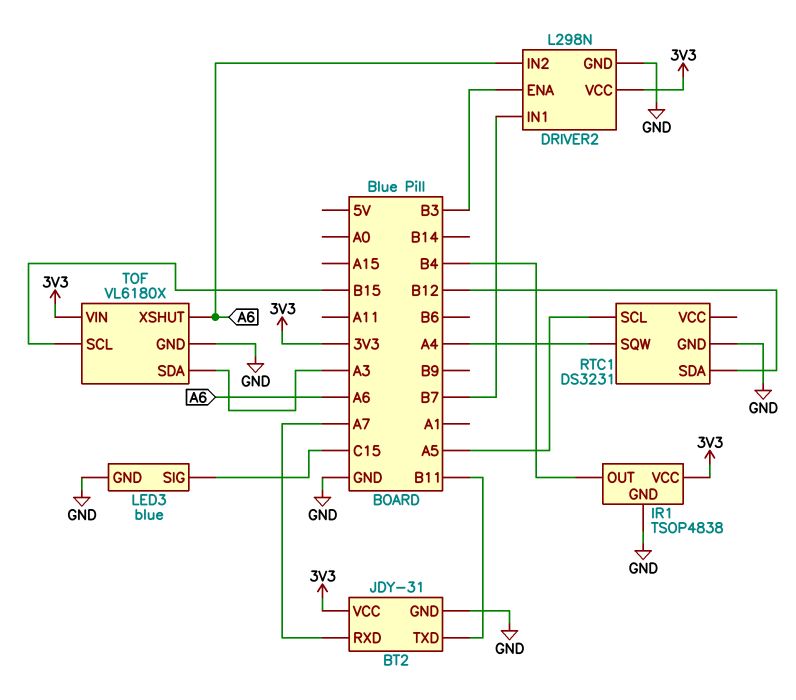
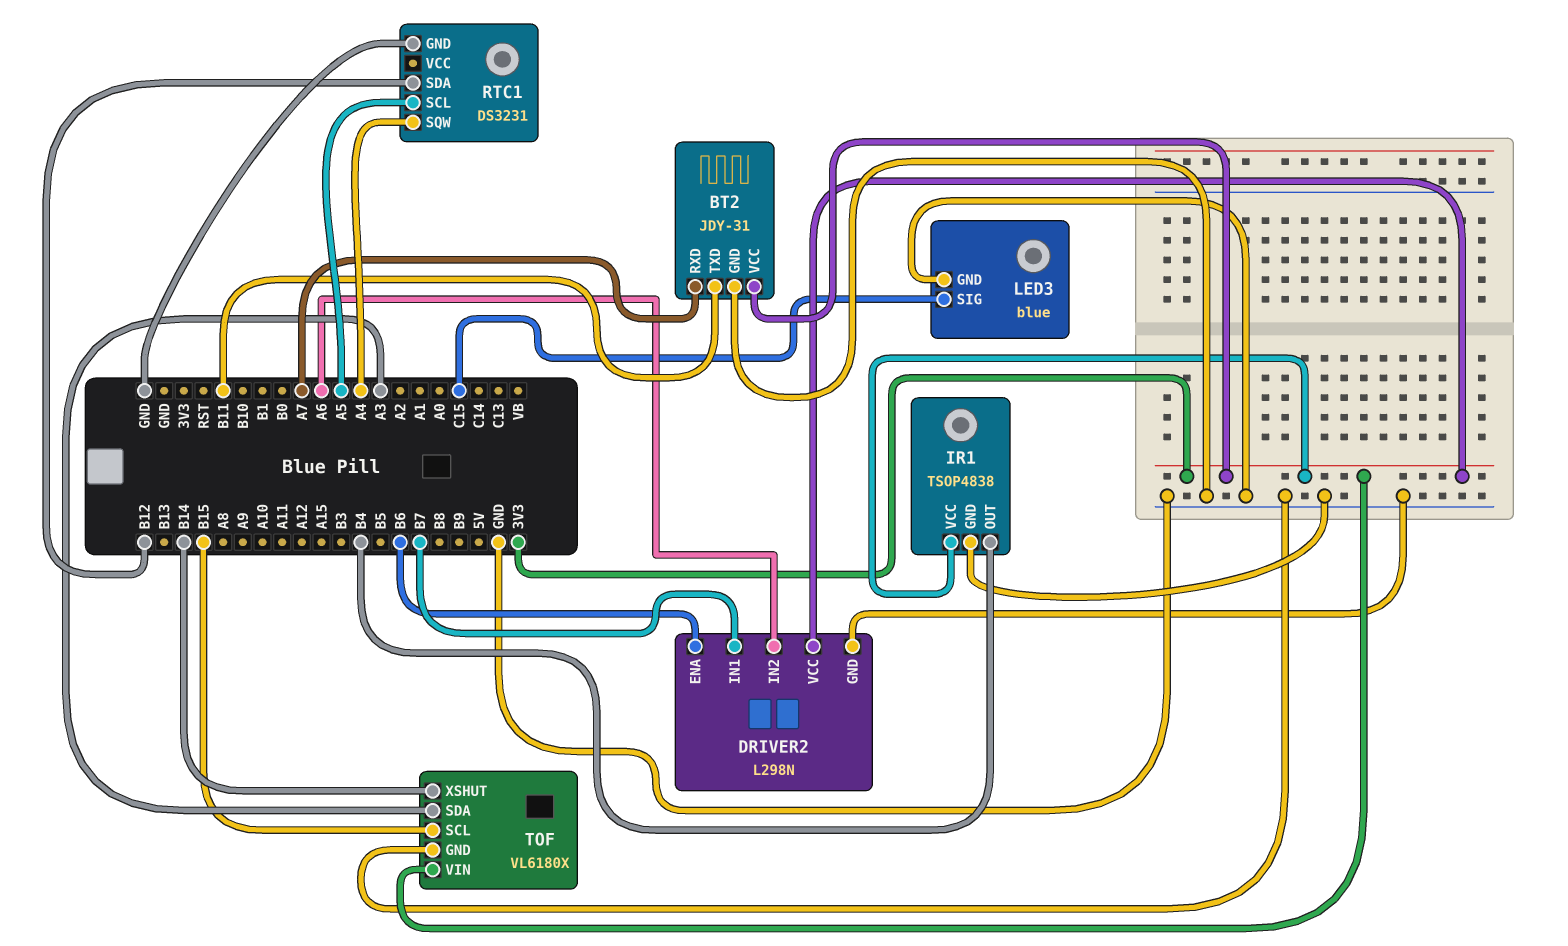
DRIVER2 pin ENA: B3 -> B6
TOF pin XSHUT: A6 -> B14

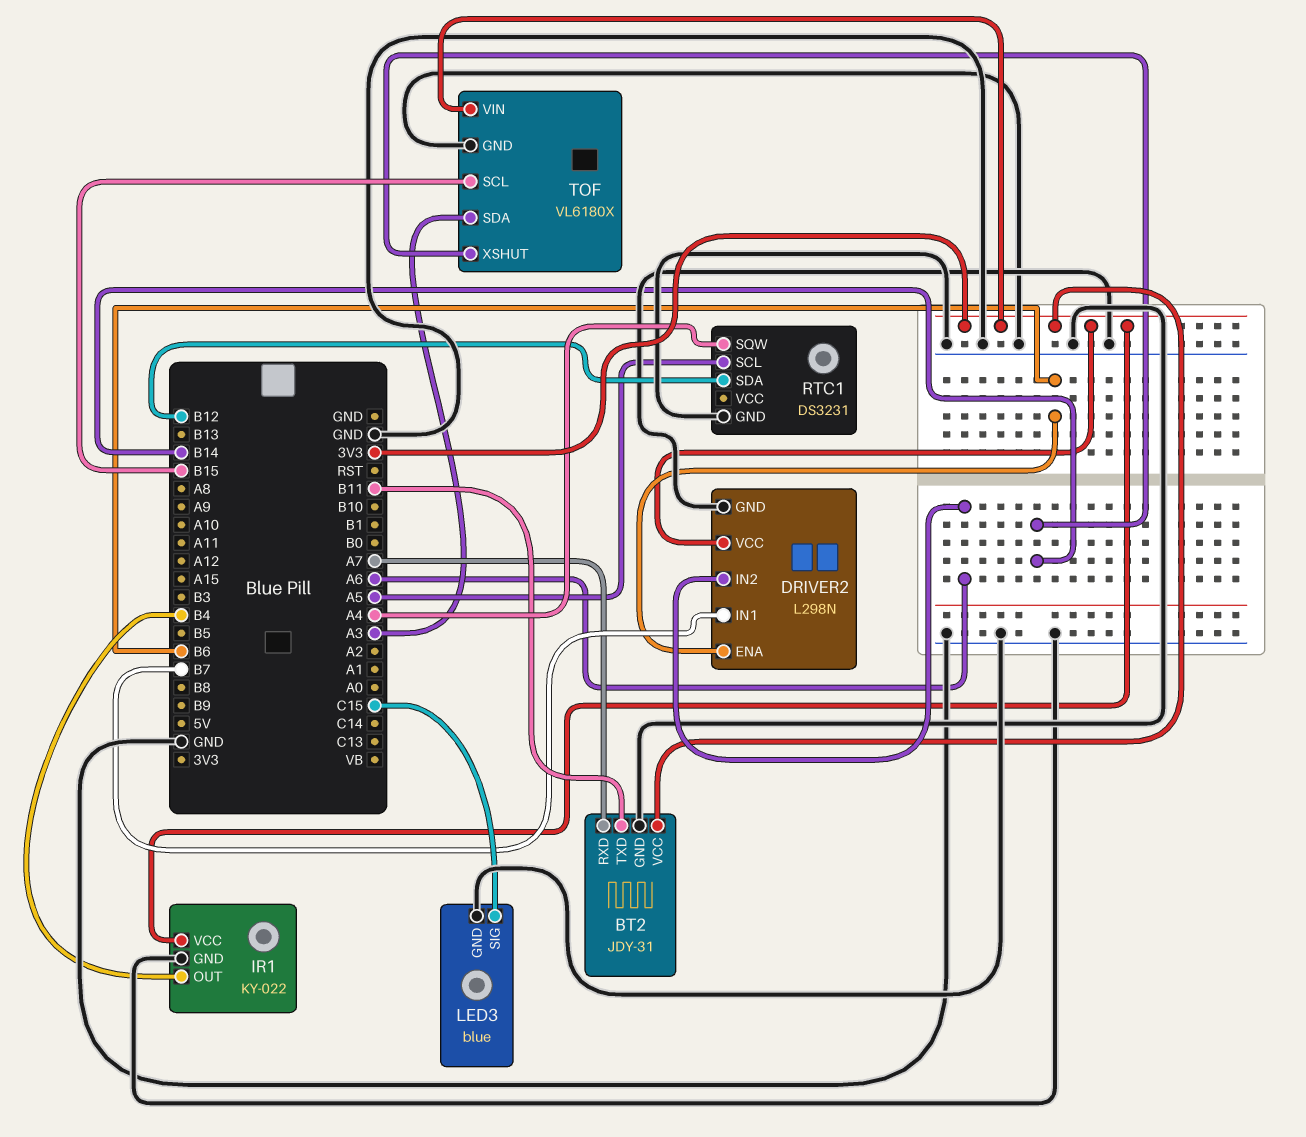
IR1: TSOP4838 -> KY-022

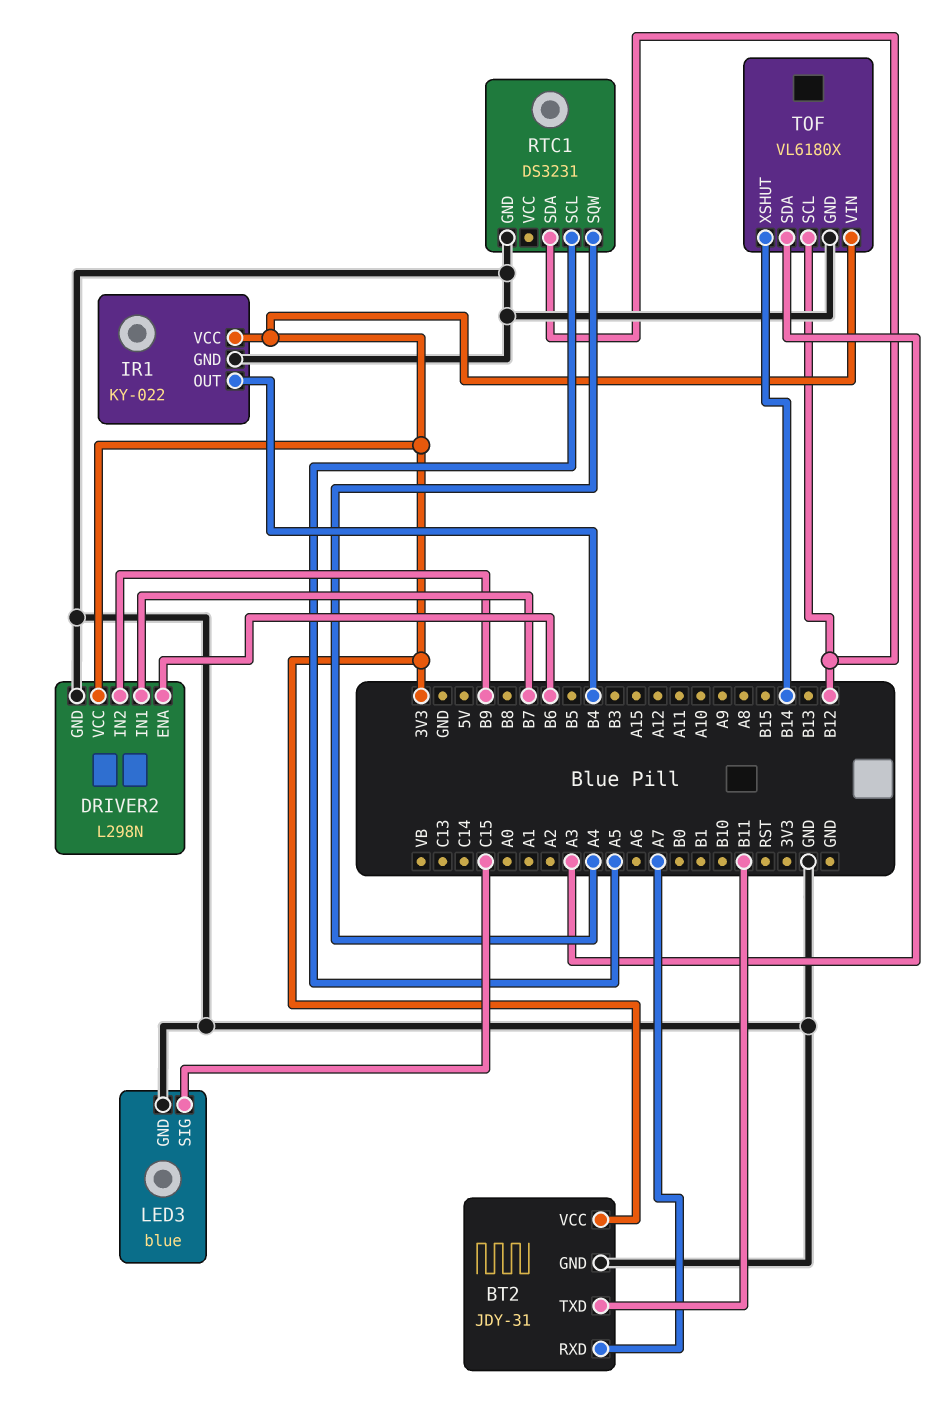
DRIVER2 pin IN2: A6 -> B9
TOF pin SCL: B15 -> B12

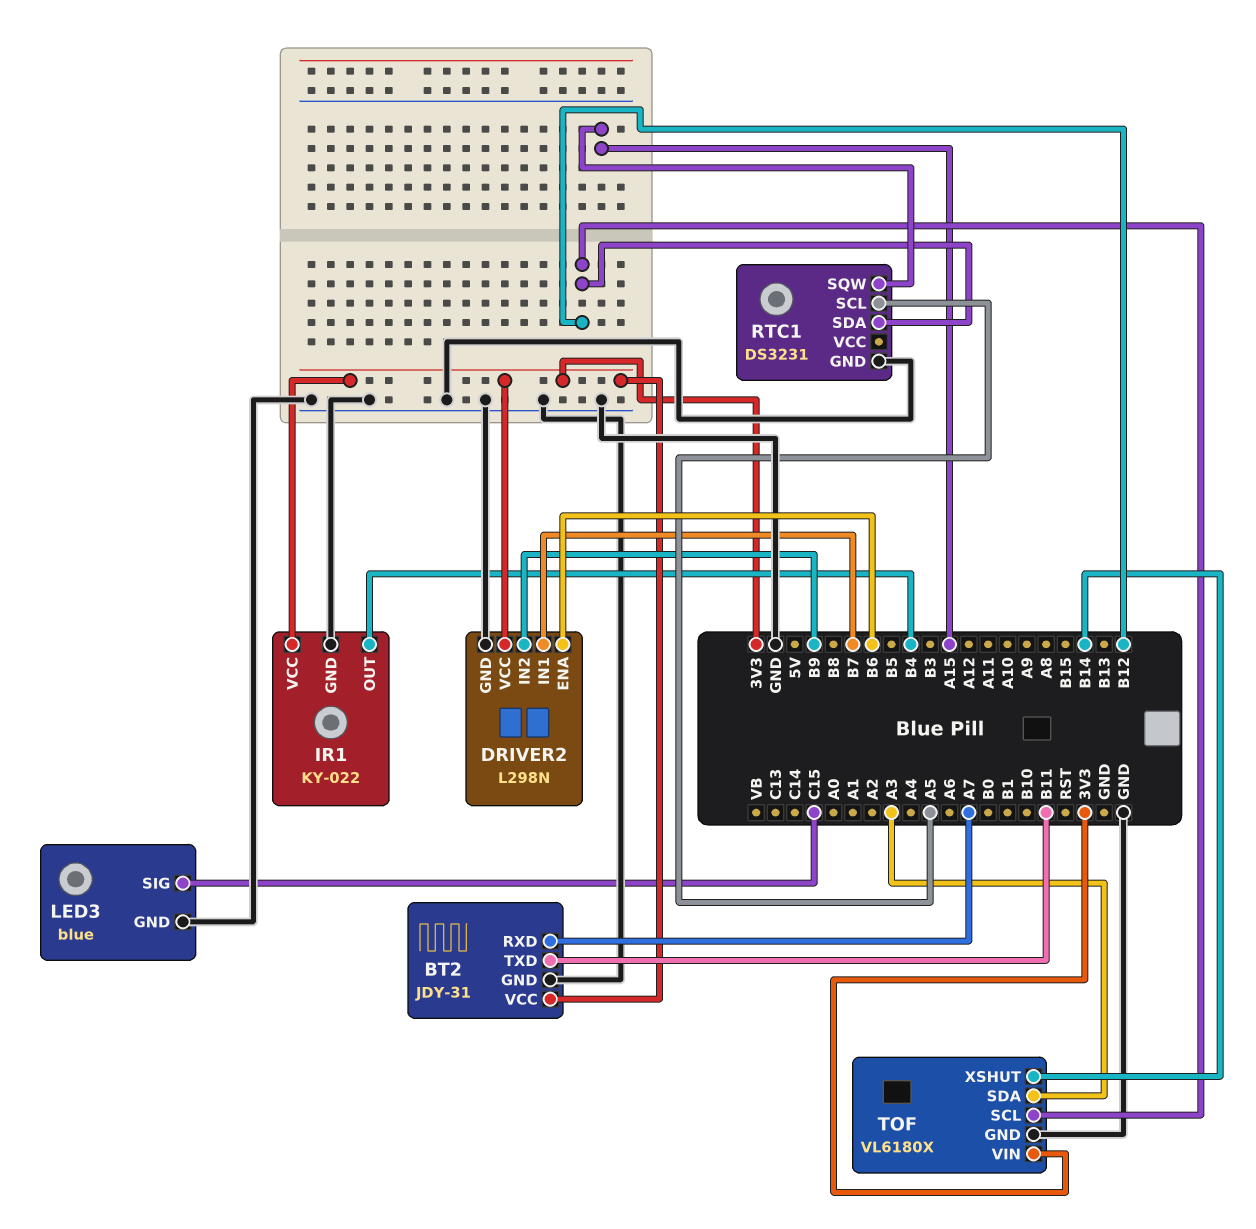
RTC1 pin SQW: A4 -> A15

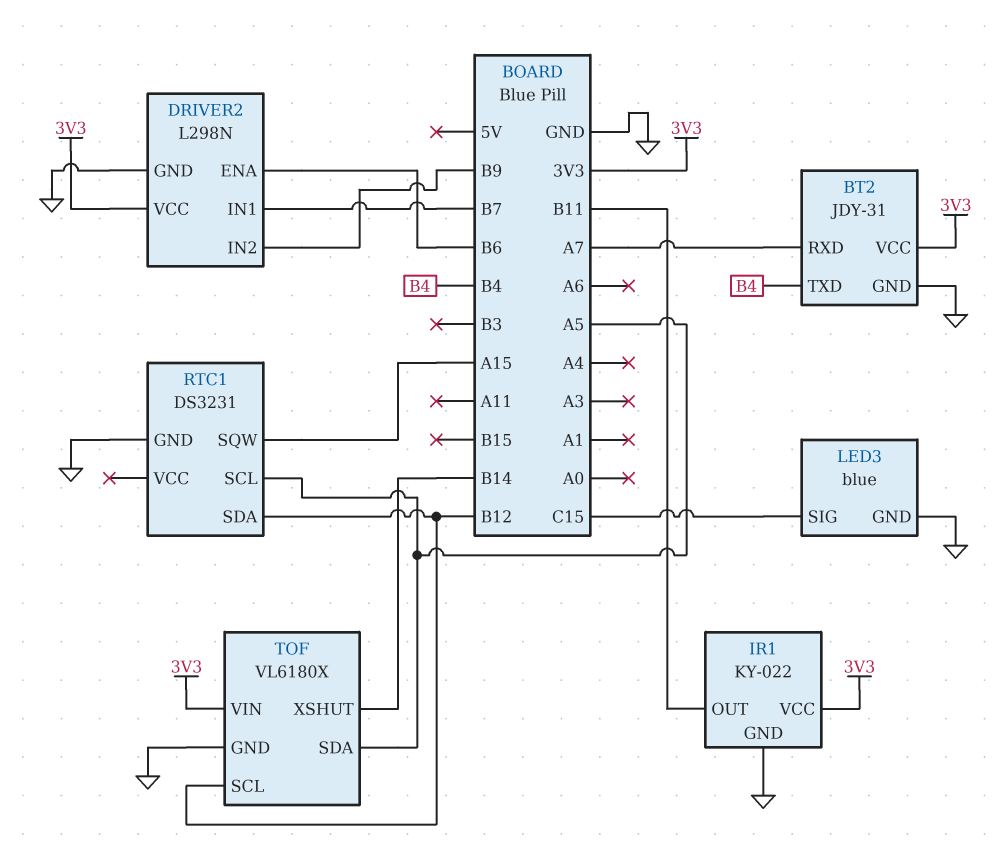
BT2 pin TXD: B11 -> B4
IR1 pin OUT: B4 -> B11
TOF pin SDA: A3 -> A5

